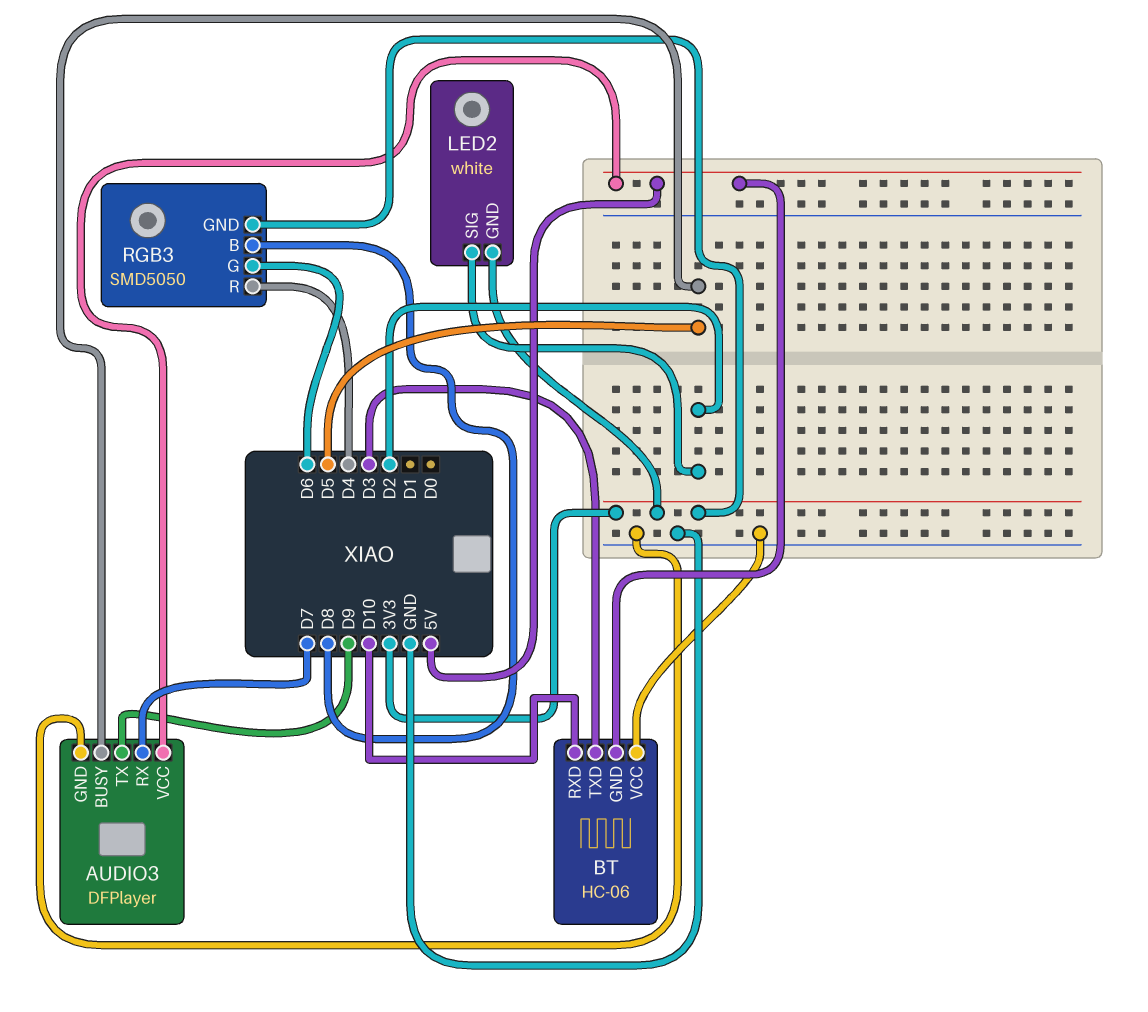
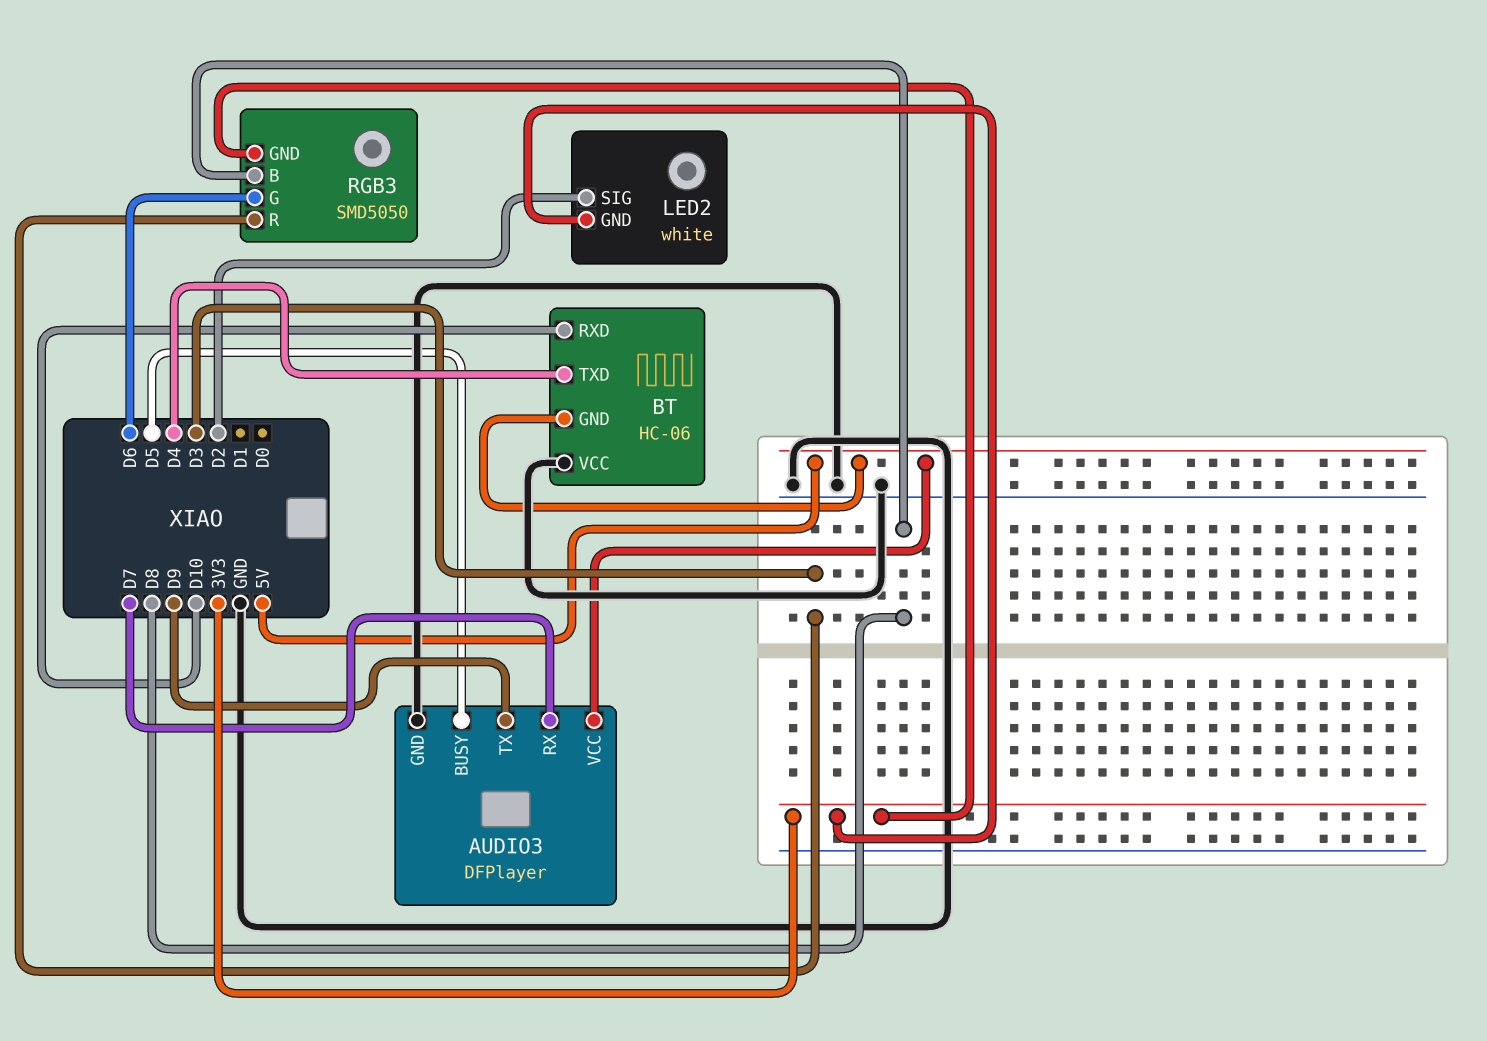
BT pin TXD: D3 -> D4
RGB3 pin R: D4 -> D3

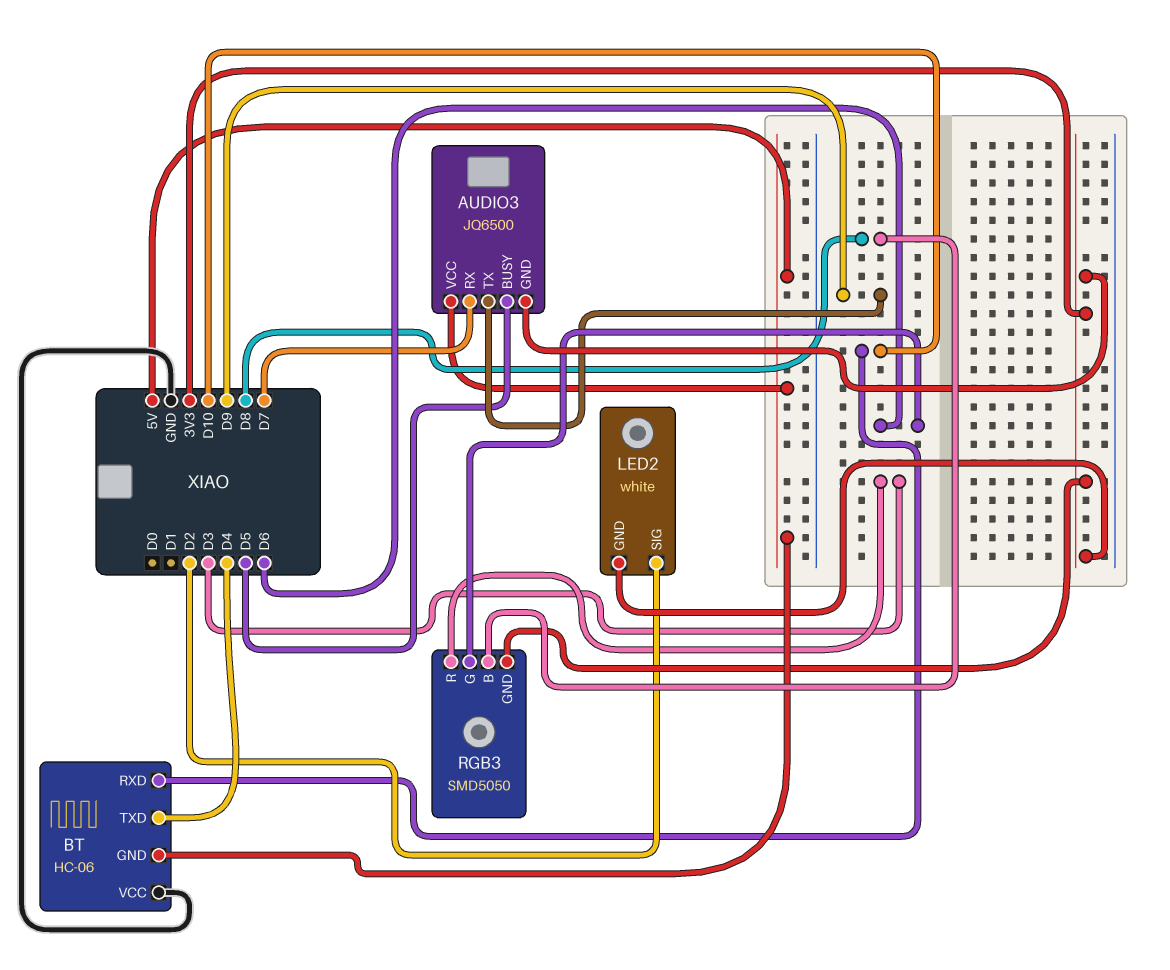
AUDIO3: DFPlayer -> JQ6500
AUDIO3 pin GND: GND -> 3V3

